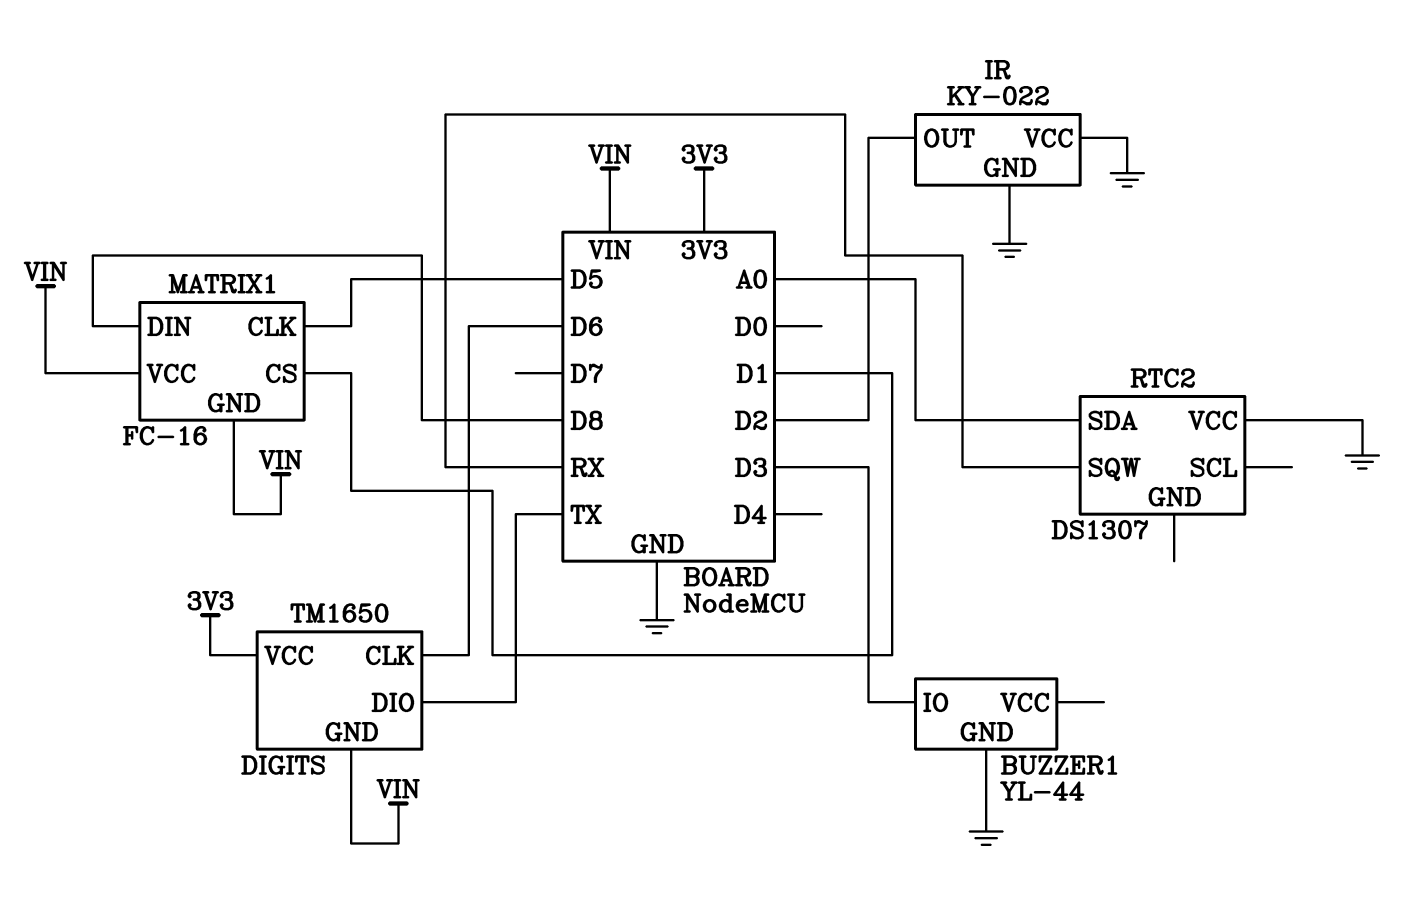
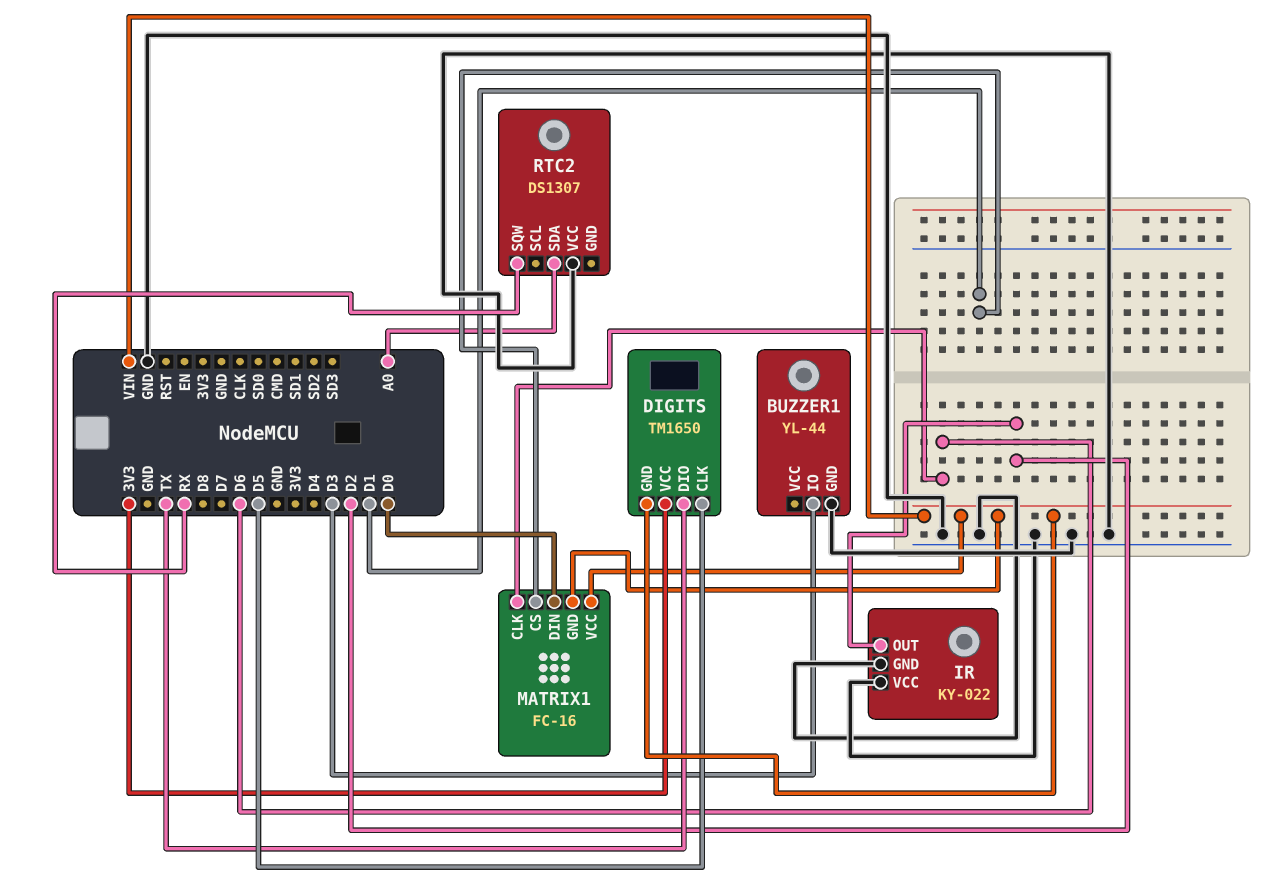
DIGITS pin CLK: D6 -> D5
MATRIX1 pin CLK: D5 -> D6
MATRIX1 pin DIN: D8 -> D0

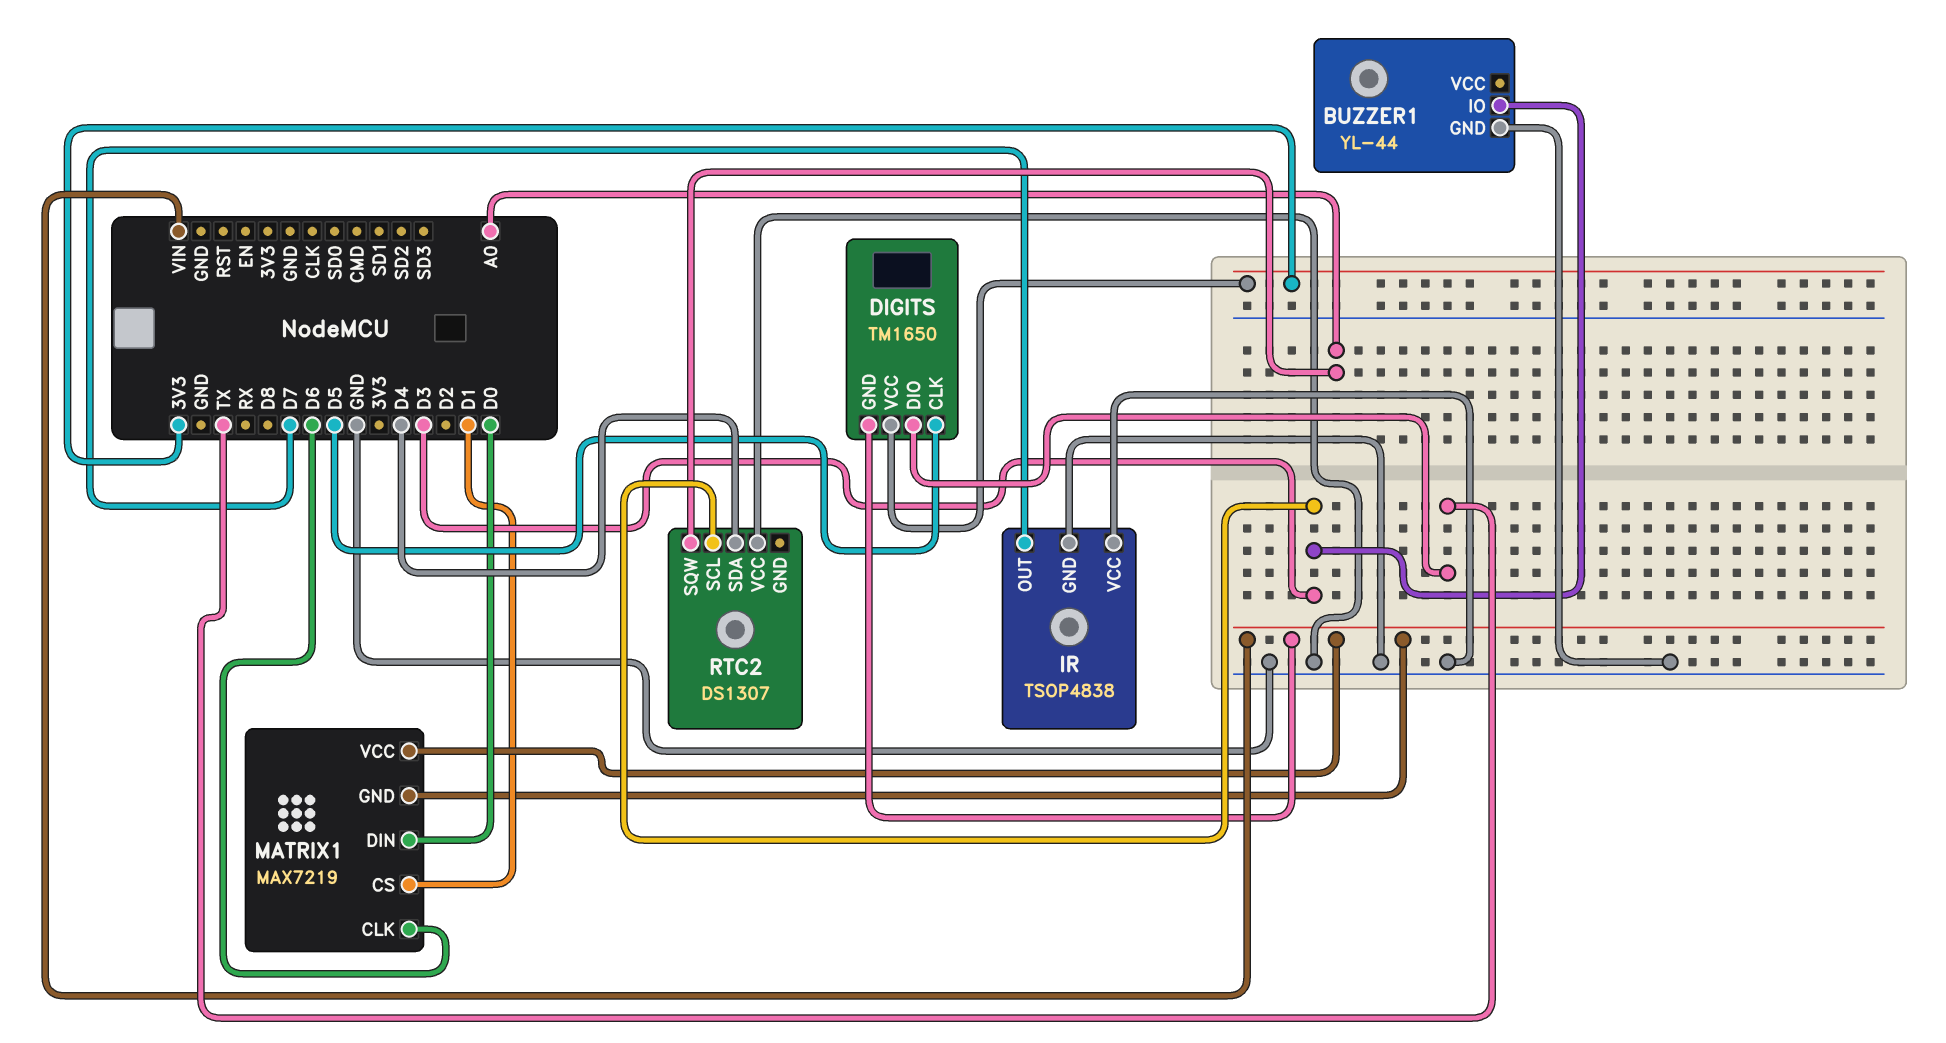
IR: KY-022 -> TSOP4838
IR pin OUT: D2 -> D7
MATRIX1: FC-16 -> MAX7219
RTC2 pin SCL: none -> D3
RTC2 pin SDA: A0 -> D4
RTC2 pin SQW: RX -> A0

